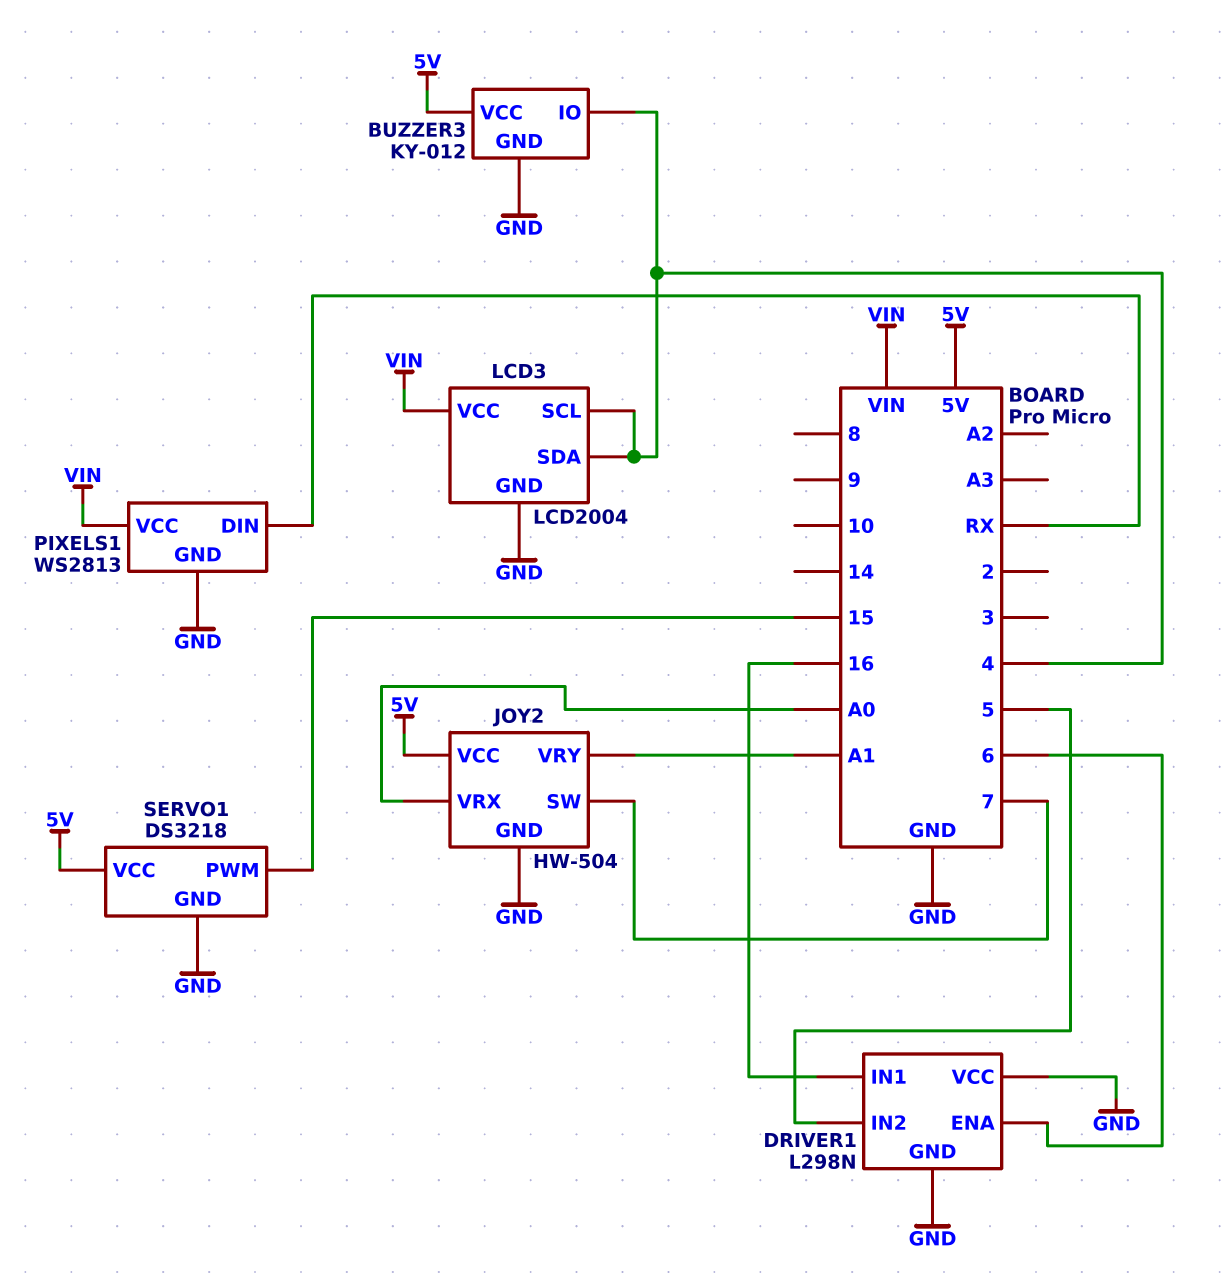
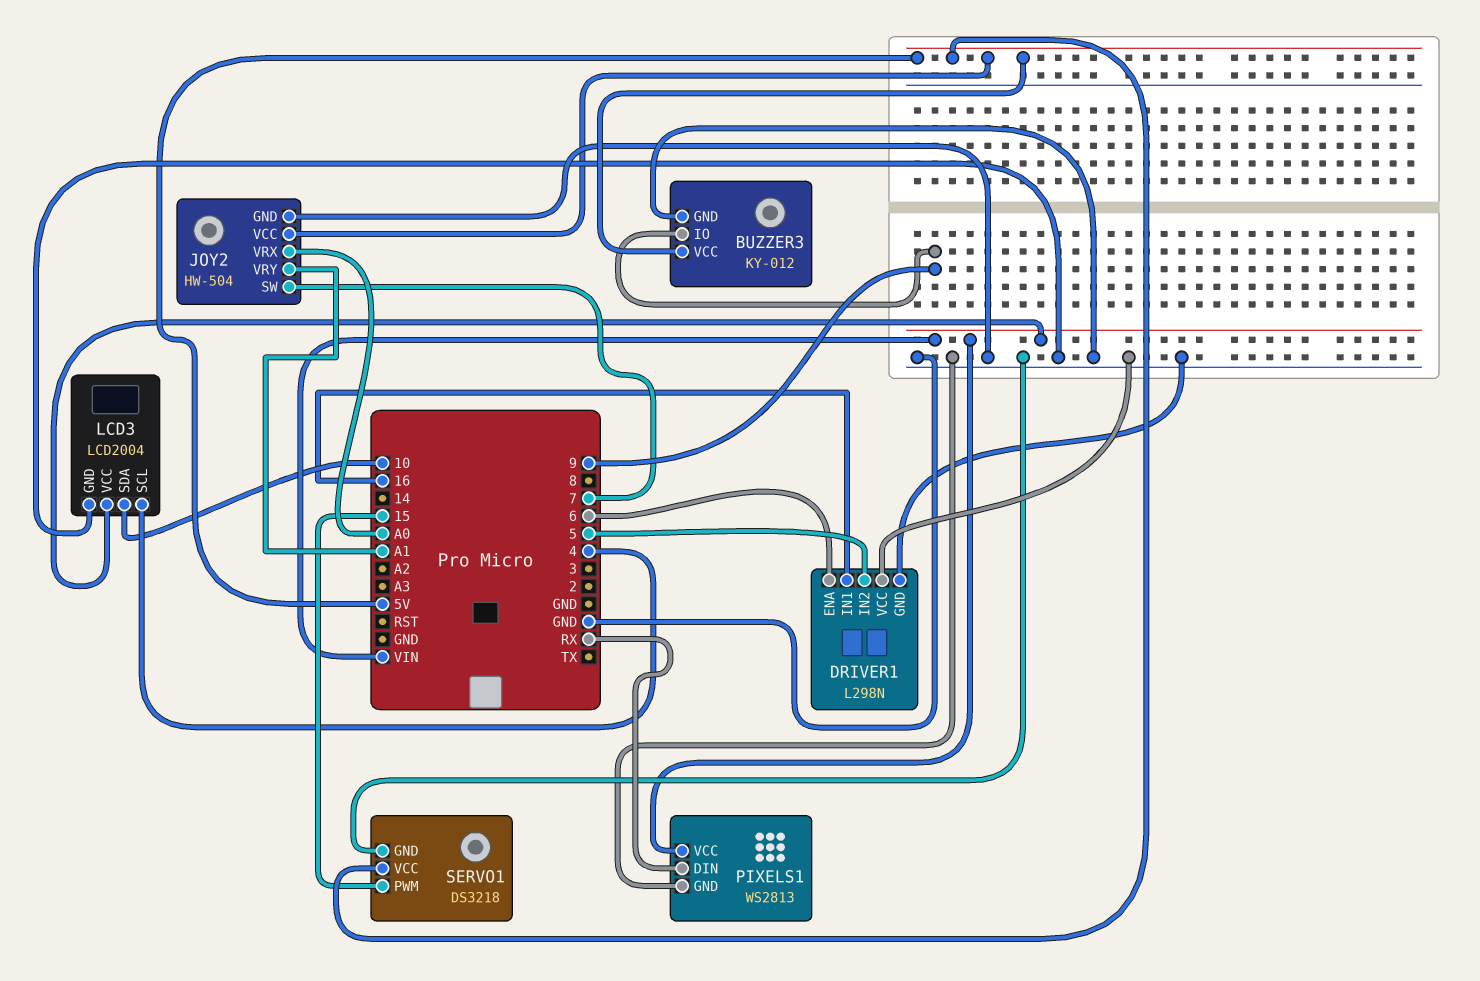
BUZZER3 pin IO: 4 -> 9
LCD3 pin SDA: 4 -> 10

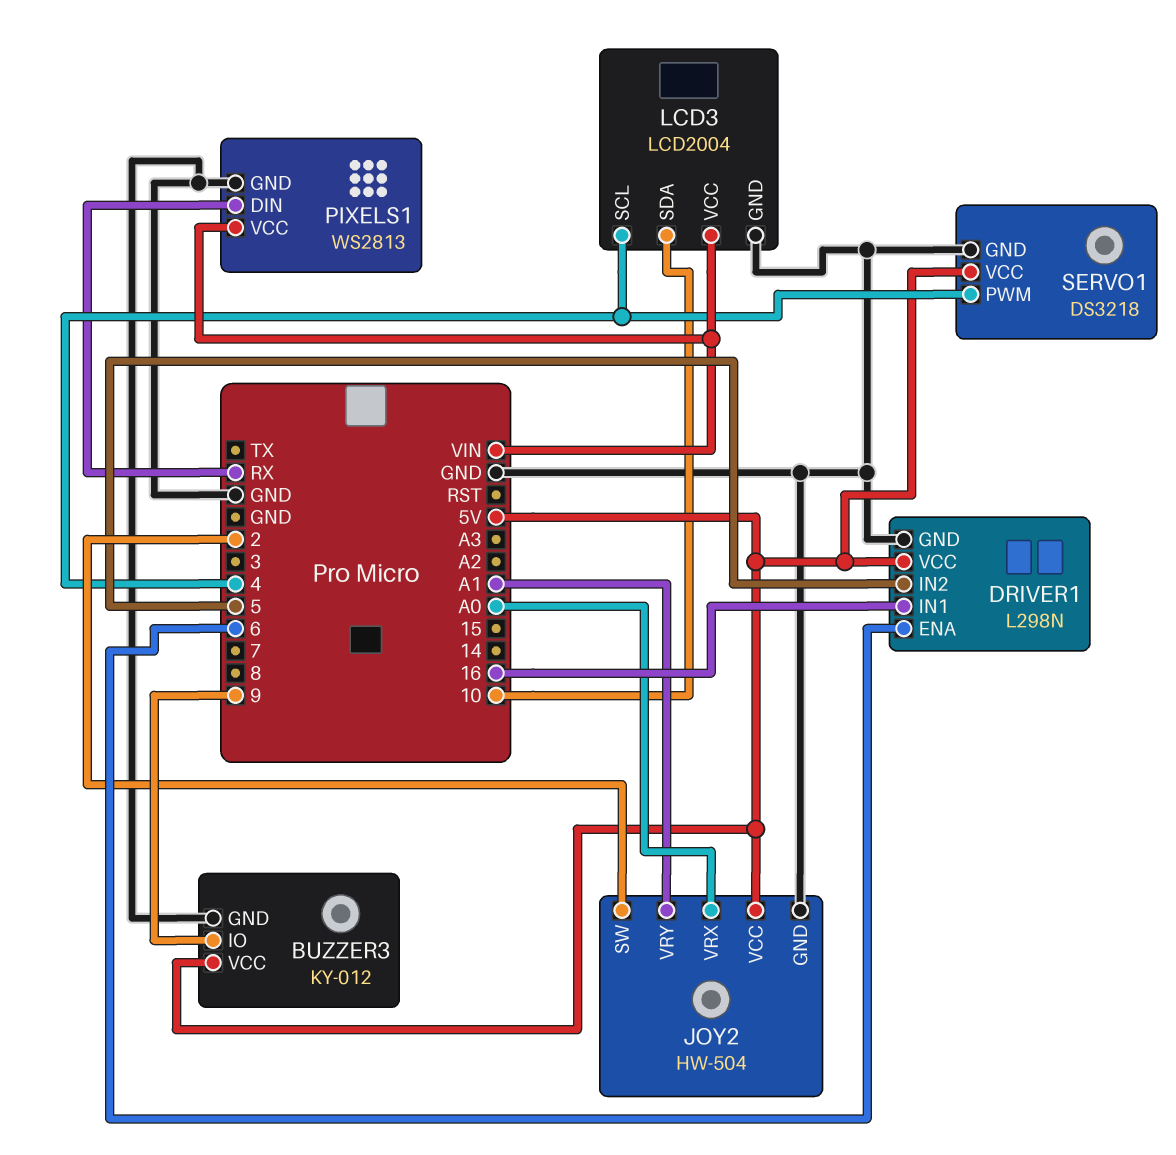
DRIVER1 pin VCC: GND -> 5V
JOY2 pin SW: 7 -> 2
SERVO1 pin PWM: 15 -> 4

